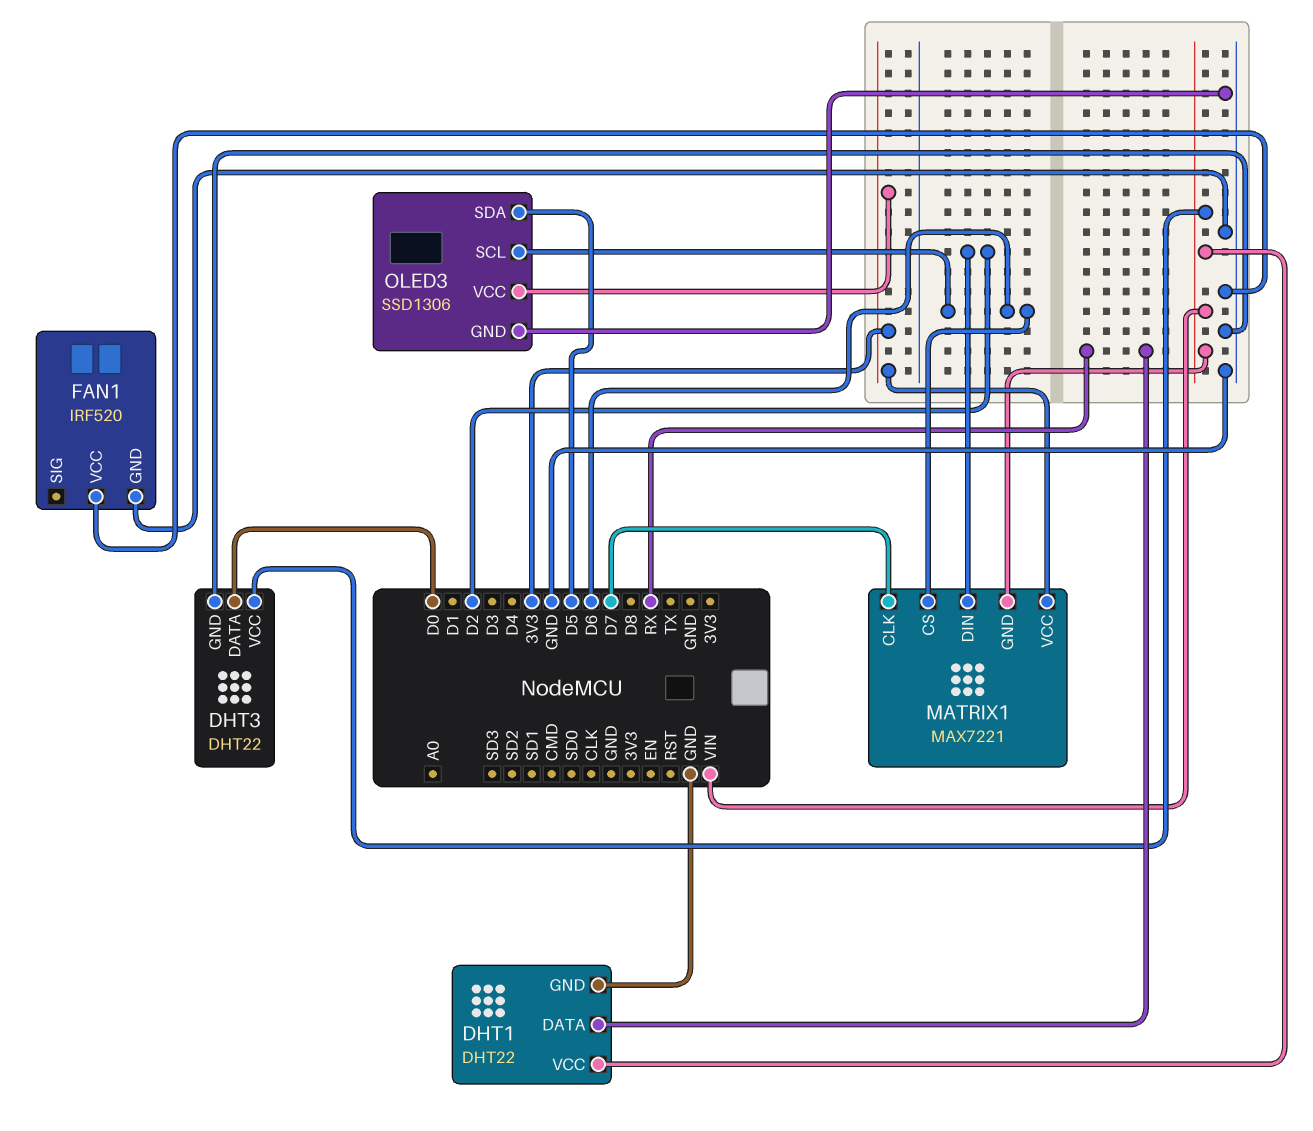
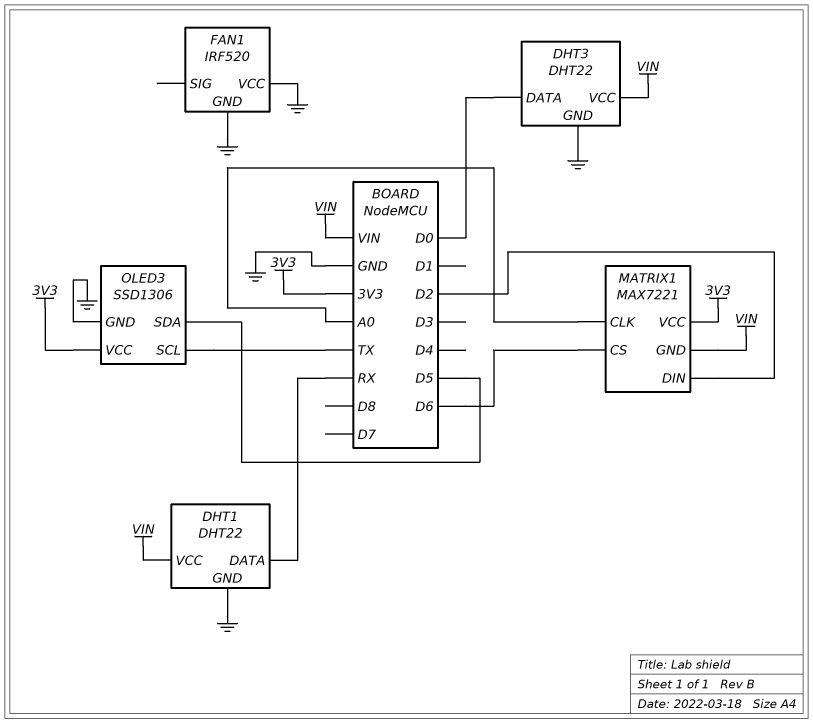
MATRIX1 pin CLK: D7 -> A0
OLED3 pin SCL: D6 -> TX

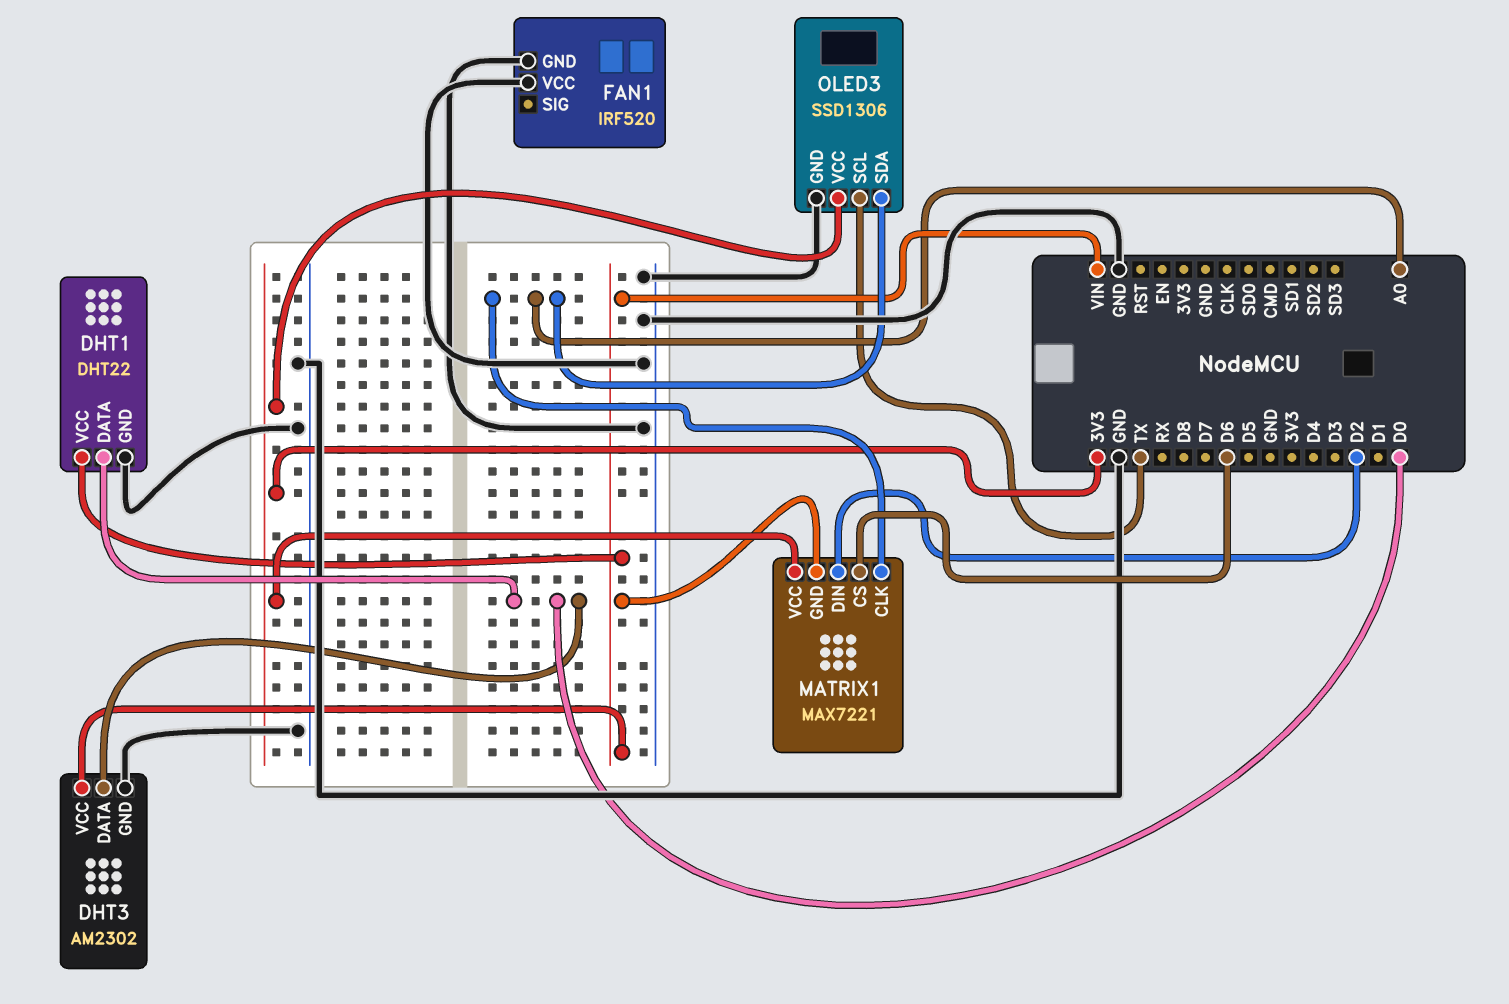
DHT1 pin DATA: RX -> D0
DHT3: DHT22 -> AM2302
OLED3 pin SDA: D5 -> A0

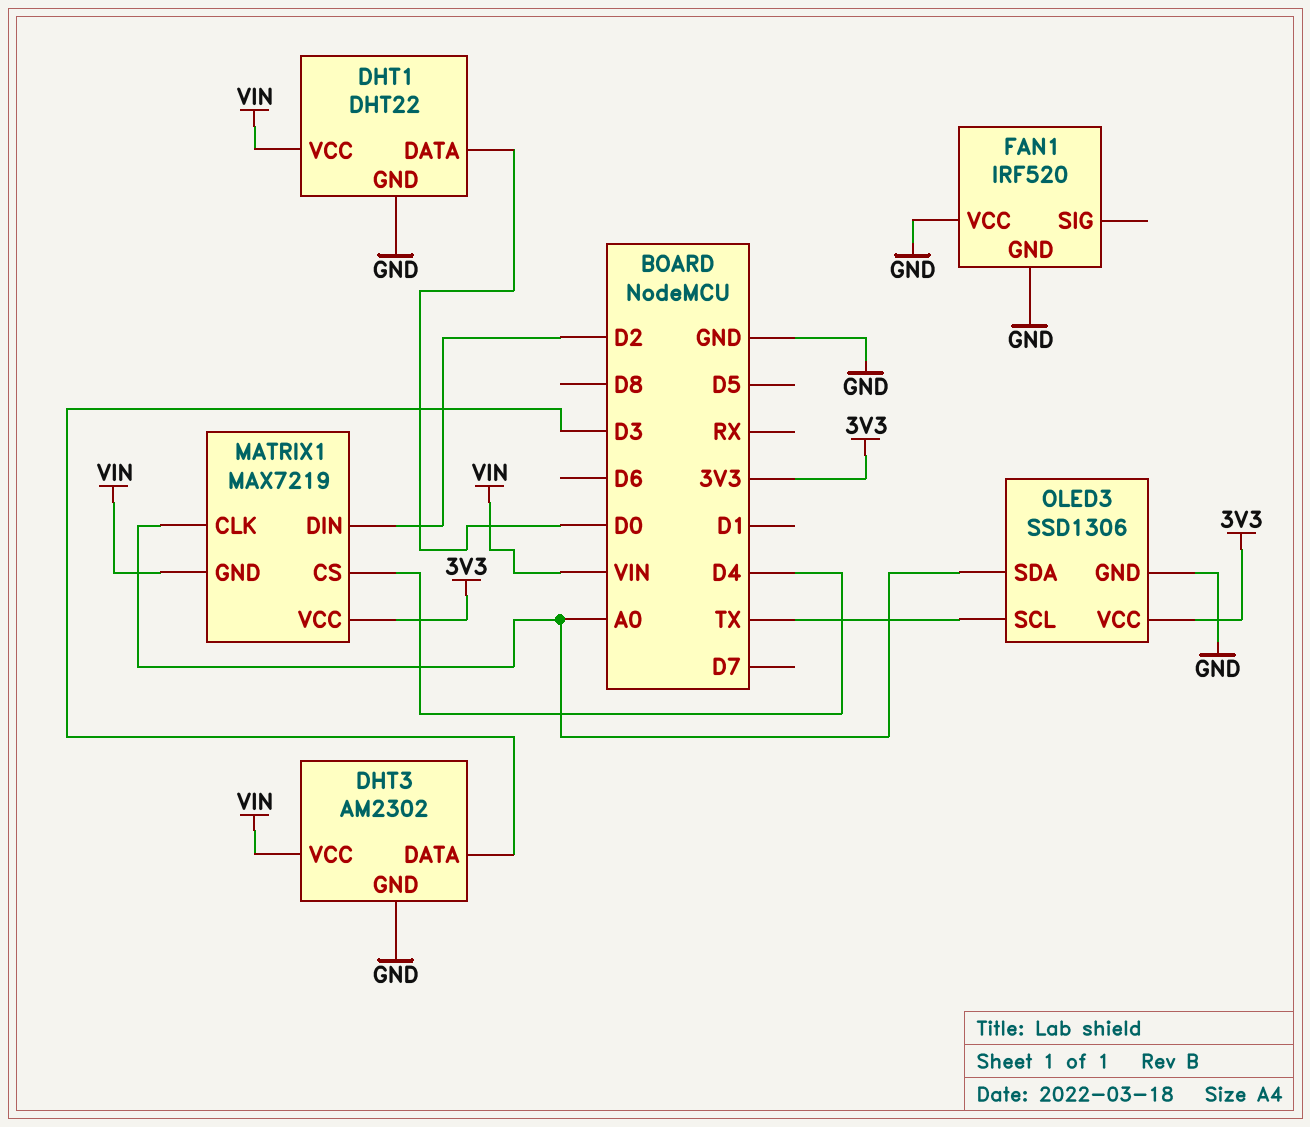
DHT3 pin DATA: D0 -> D3
MATRIX1: MAX7221 -> MAX7219
MATRIX1 pin CS: D6 -> D4

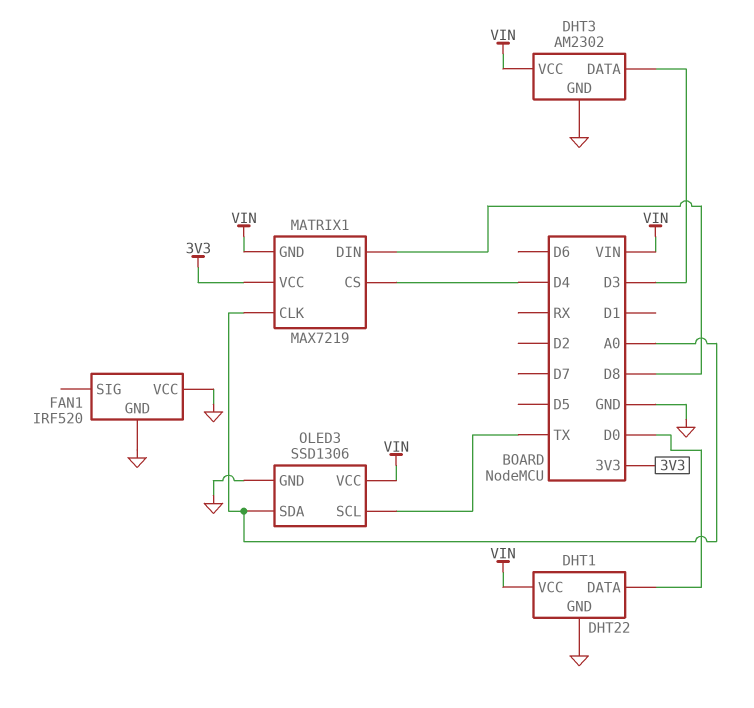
MATRIX1 pin DIN: D2 -> D8
OLED3 pin VCC: 3V3 -> VIN

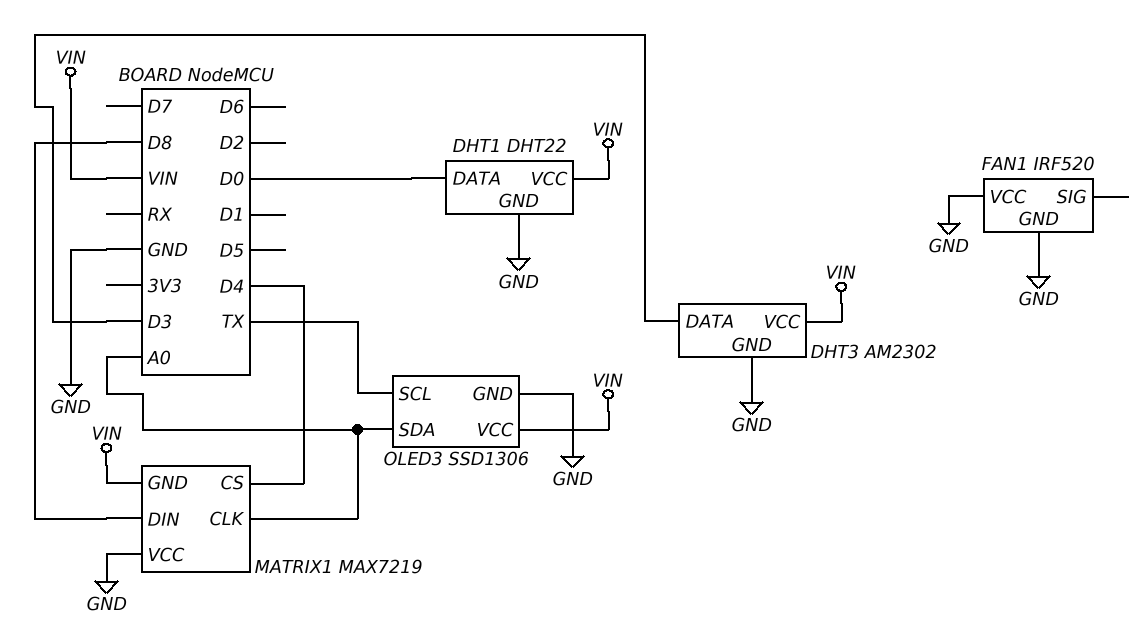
MATRIX1 pin VCC: 3V3 -> GND

